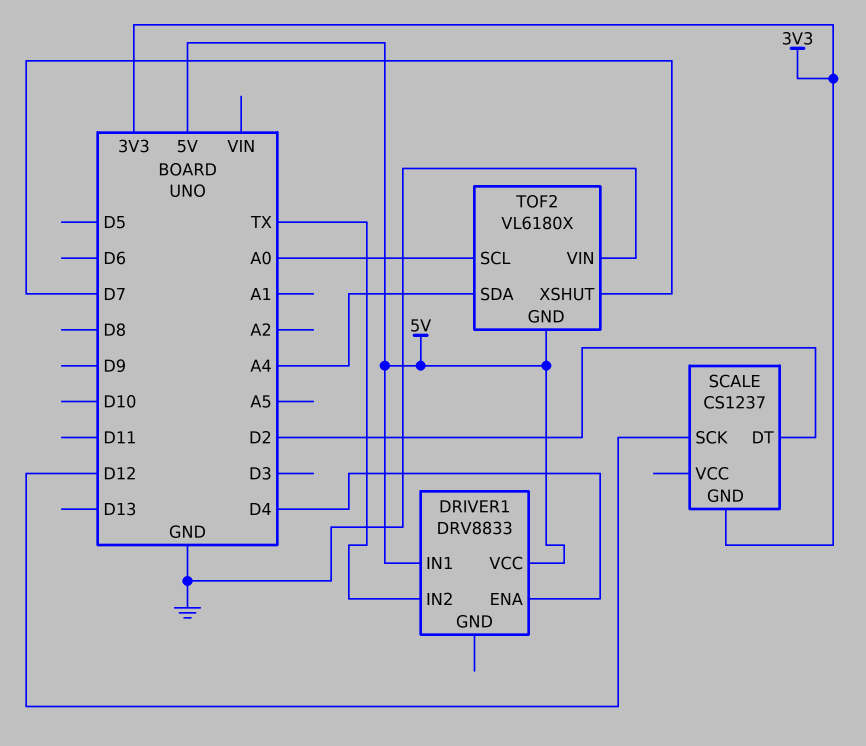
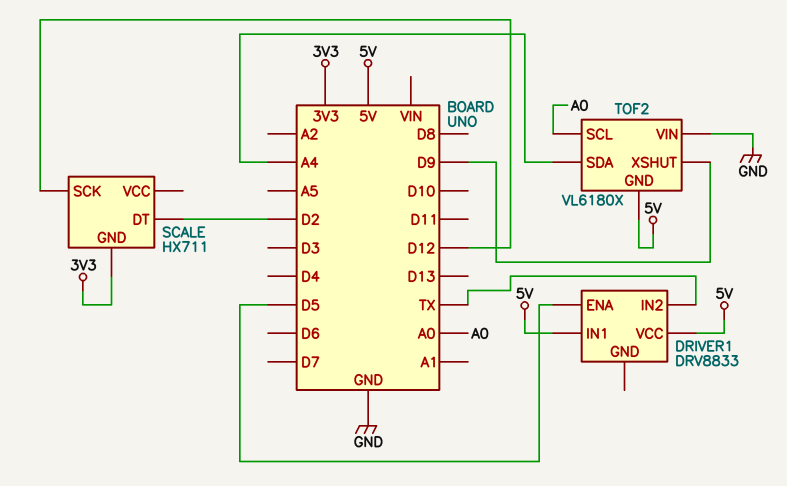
DRIVER1 pin ENA: D4 -> D5
SCALE: CS1237 -> HX711
TOF2 pin XSHUT: D7 -> D9

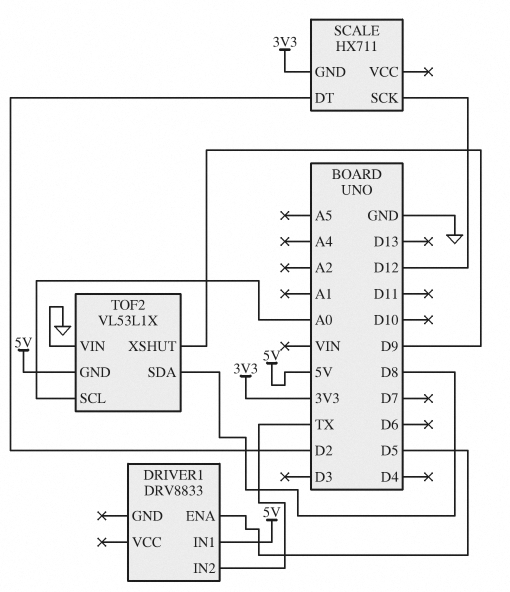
DRIVER1 pin VCC: 5V -> none
TOF2: VL6180X -> VL53L1X
TOF2 pin SDA: A4 -> D8

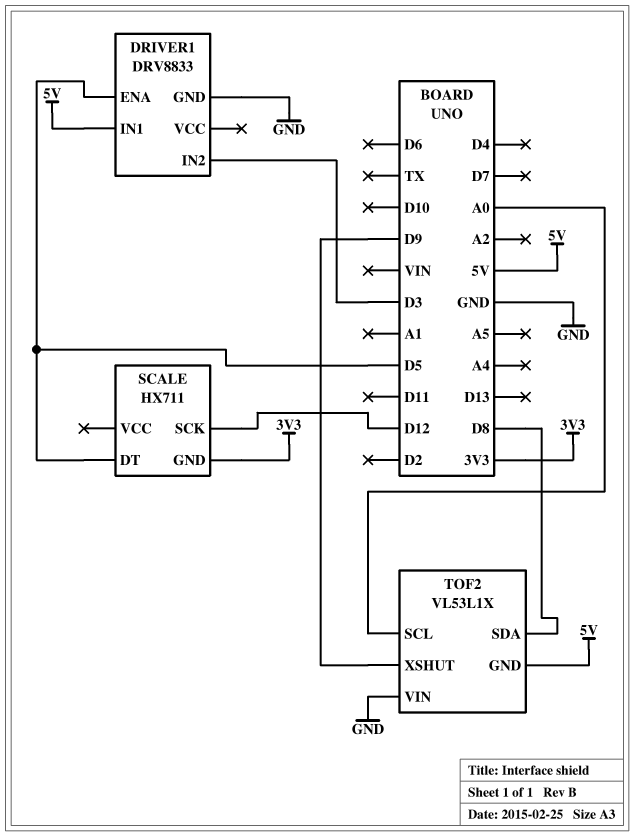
DRIVER1 pin GND: none -> GND
DRIVER1 pin IN2: TX -> D3
SCALE pin DT: D2 -> D5

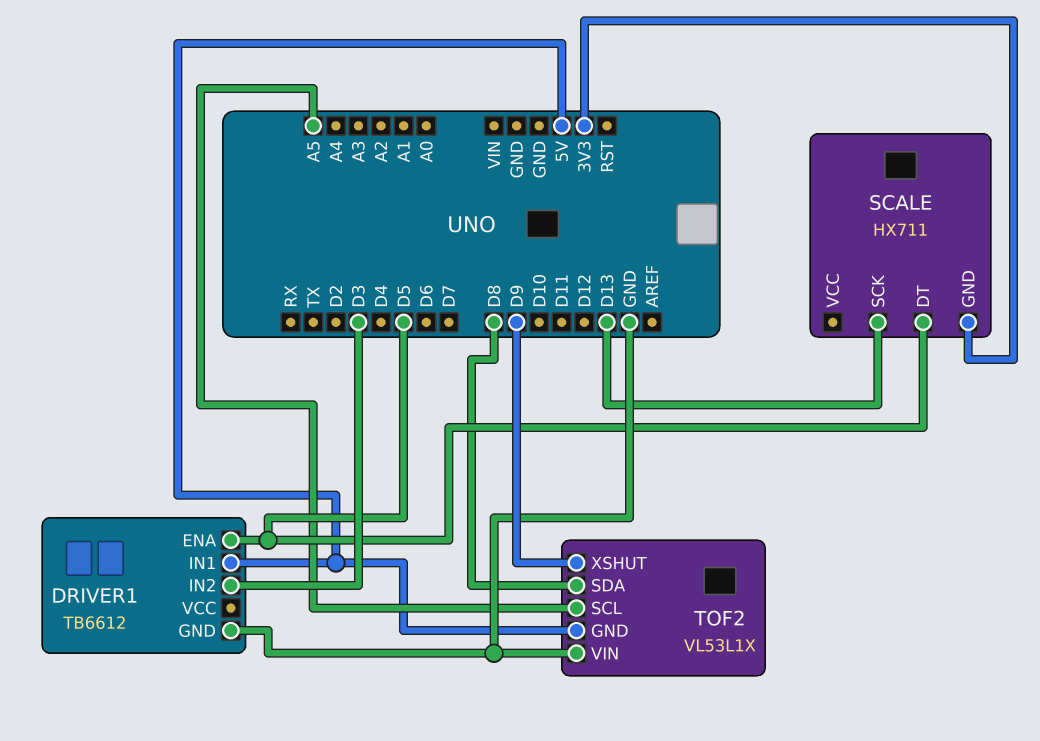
DRIVER1: DRV8833 -> TB6612
SCALE pin SCK: D12 -> D13
TOF2 pin SCL: A0 -> A5

